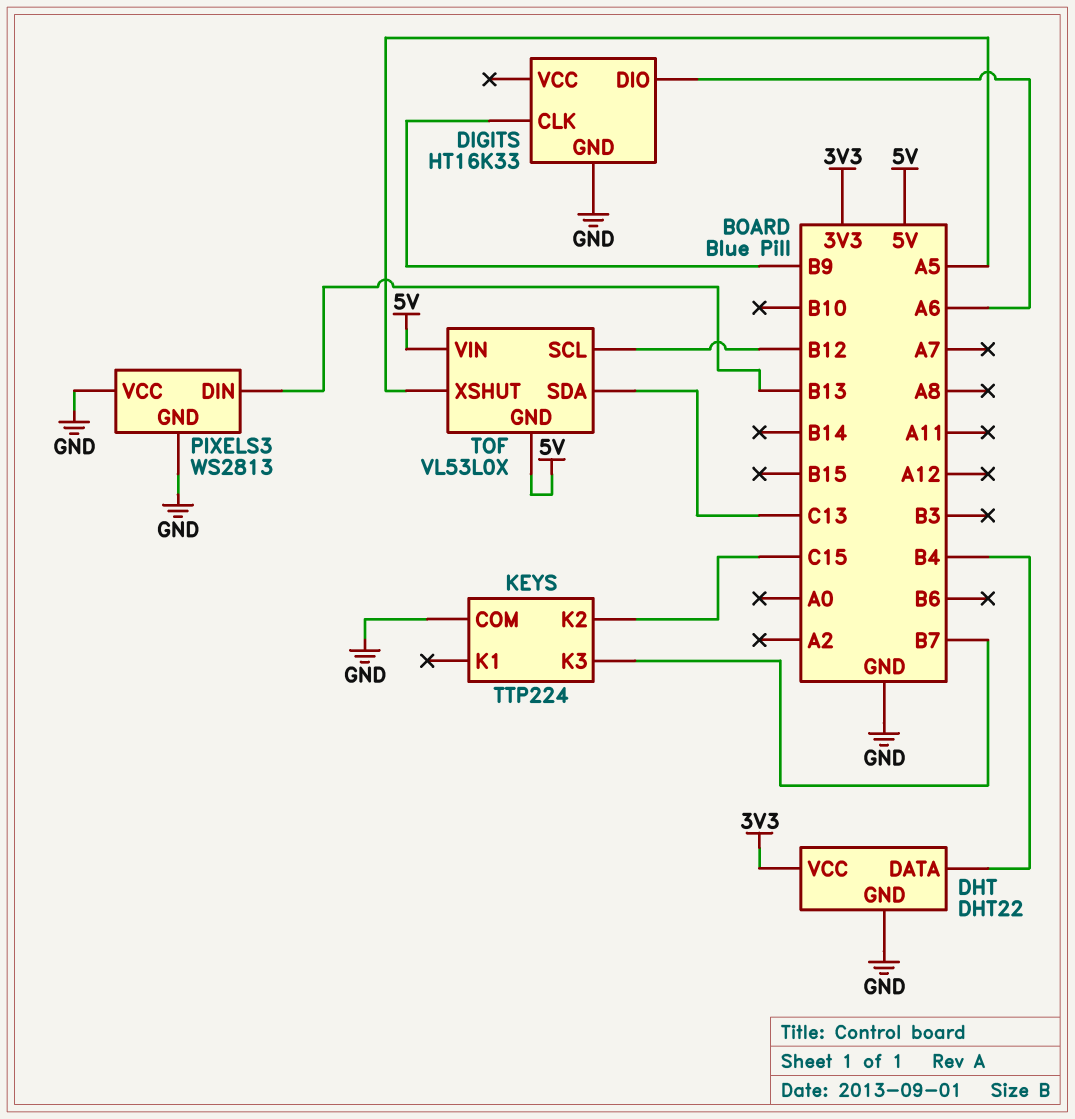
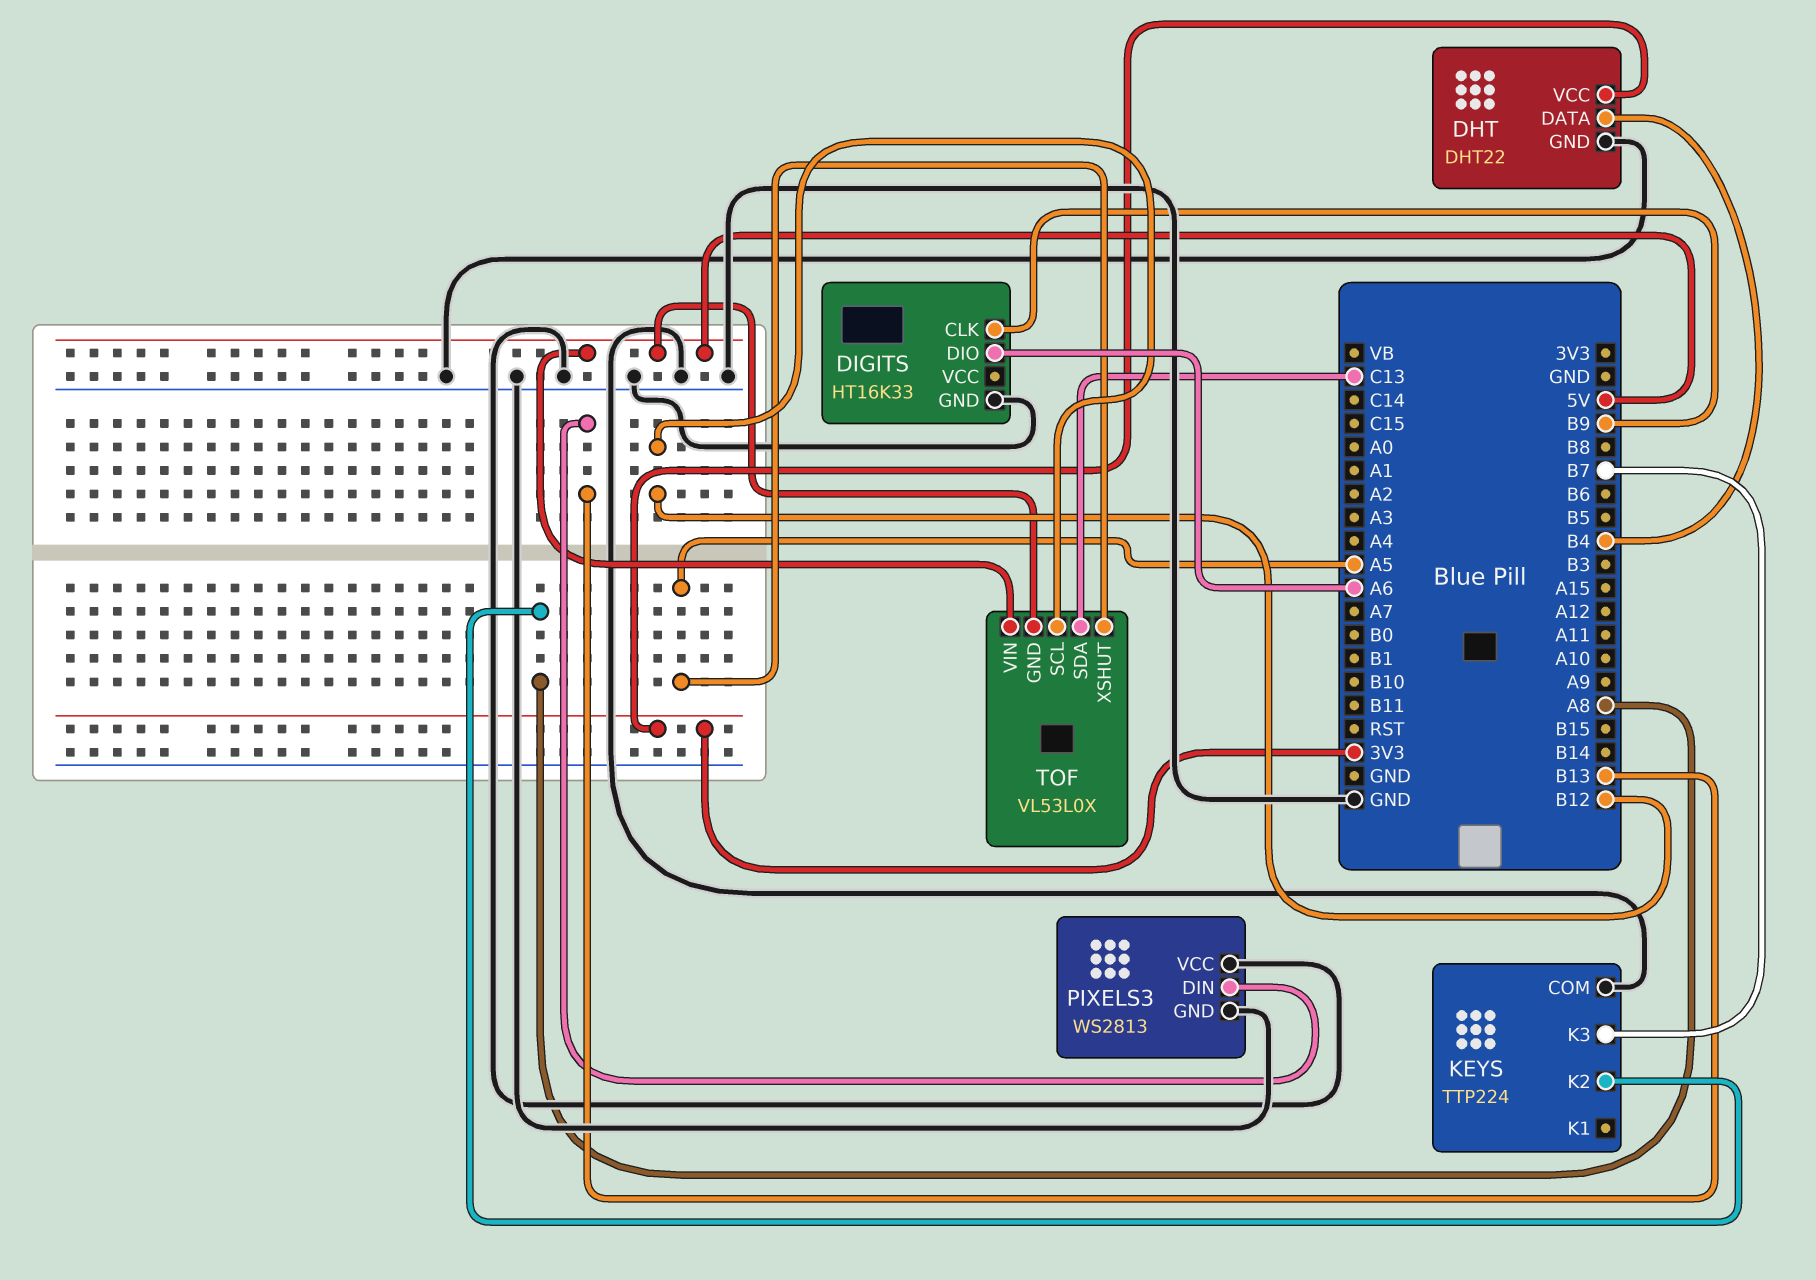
KEYS pin K2: C15 -> A8

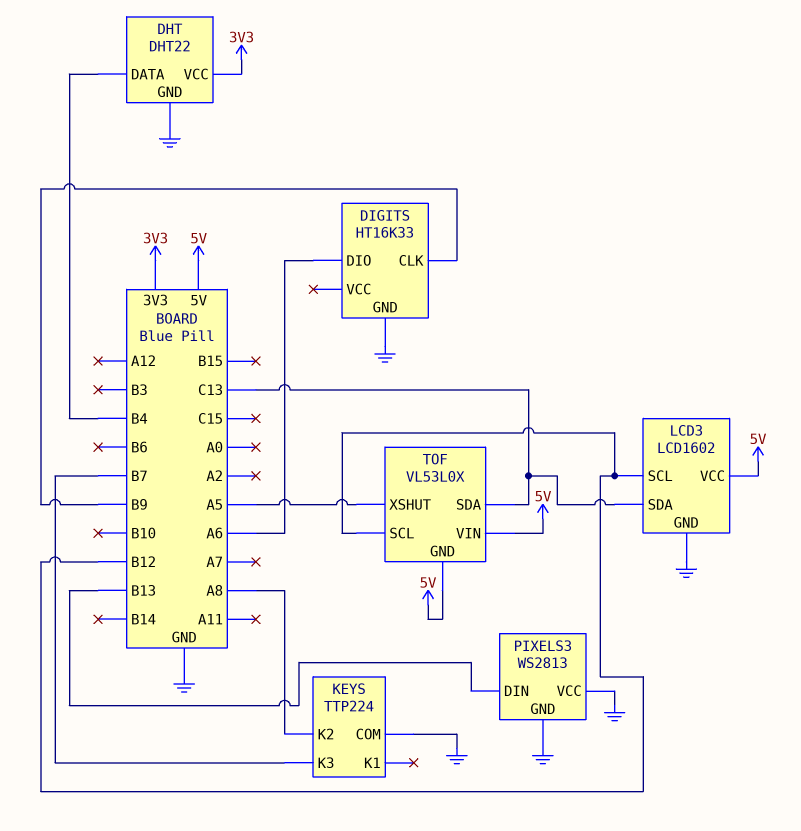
LCD3: none -> LCD1602
LCD3 pin GND: none -> GND
LCD3 pin SCL: none -> B12
LCD3 pin SDA: none -> C13
LCD3 pin VCC: none -> 5V

